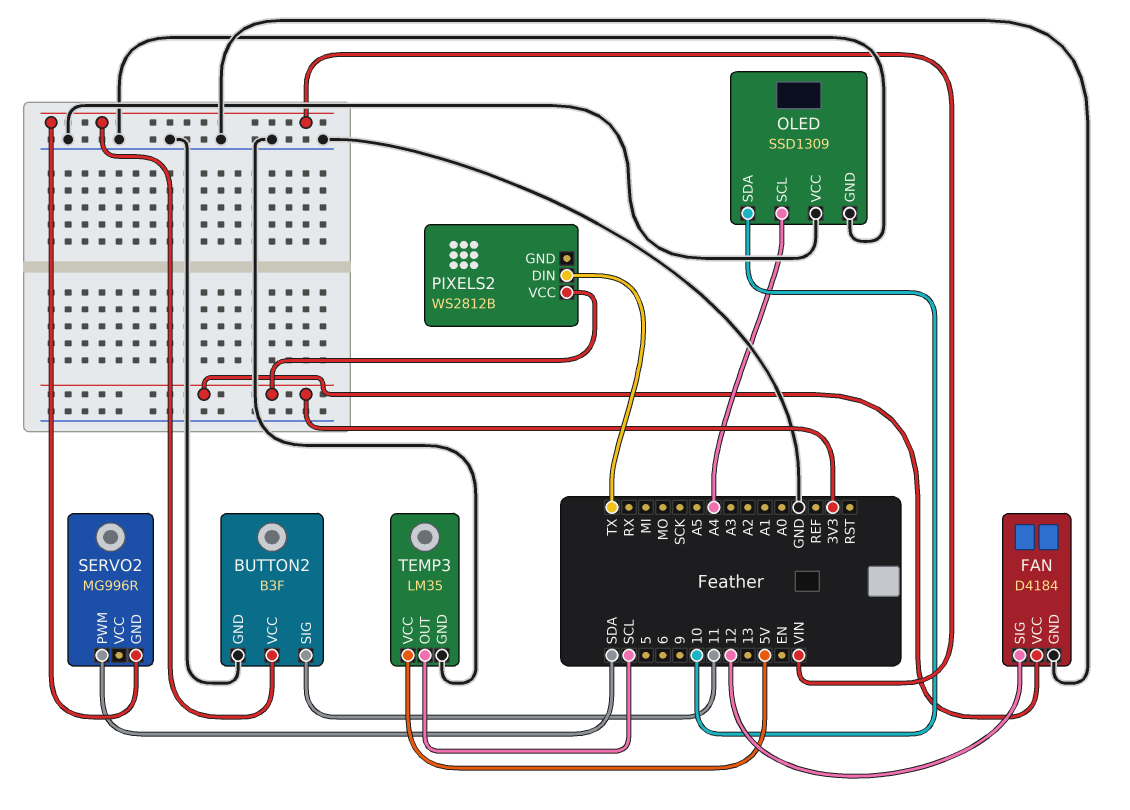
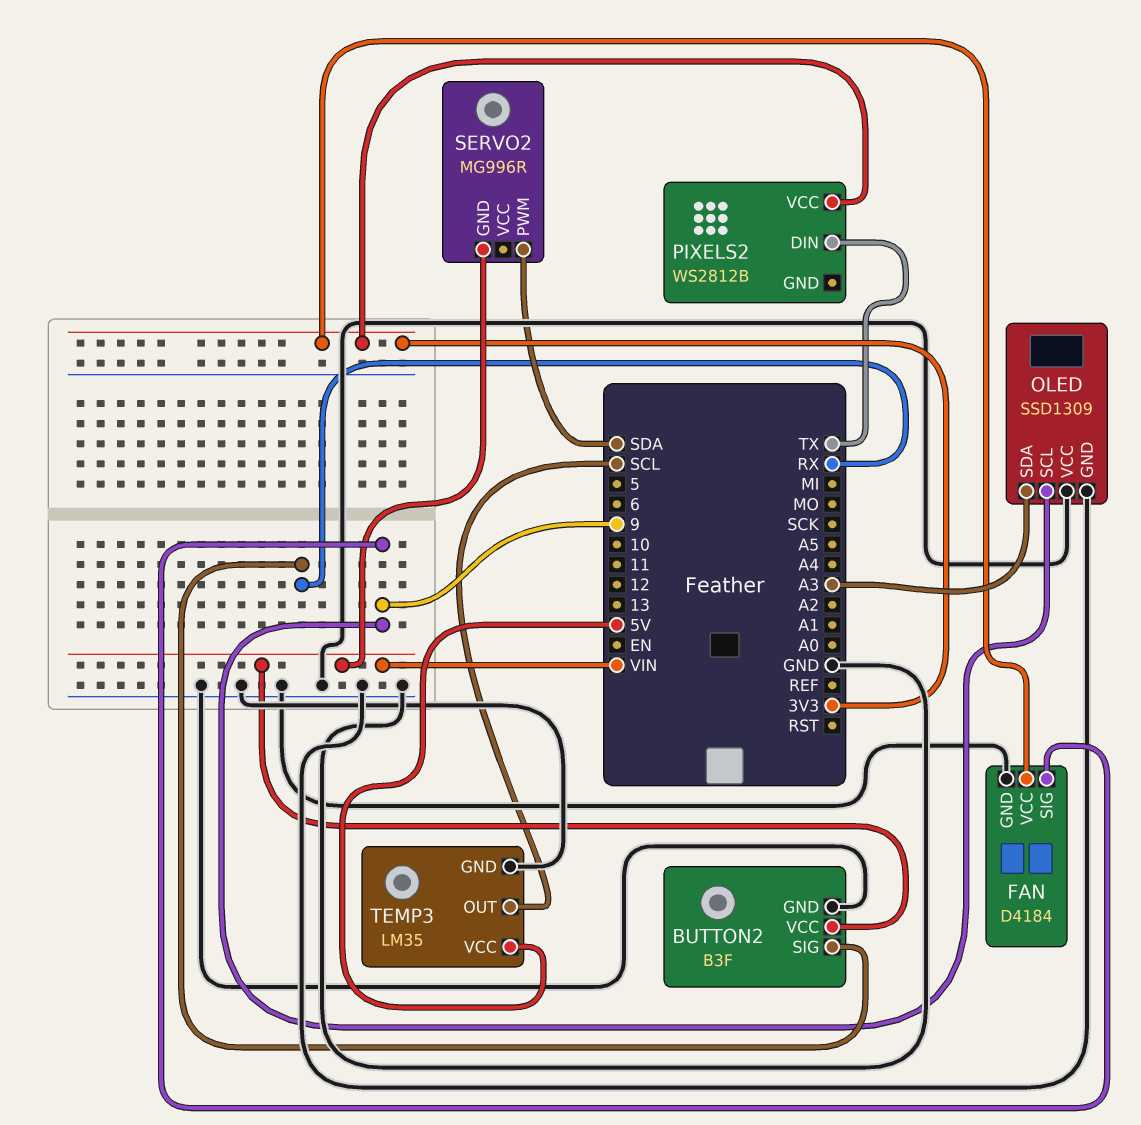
BUTTON2 pin SIG: 11 -> RX
FAN pin SIG: 12 -> 9
OLED pin SCL: A4 -> 9
OLED pin SDA: 10 -> A3

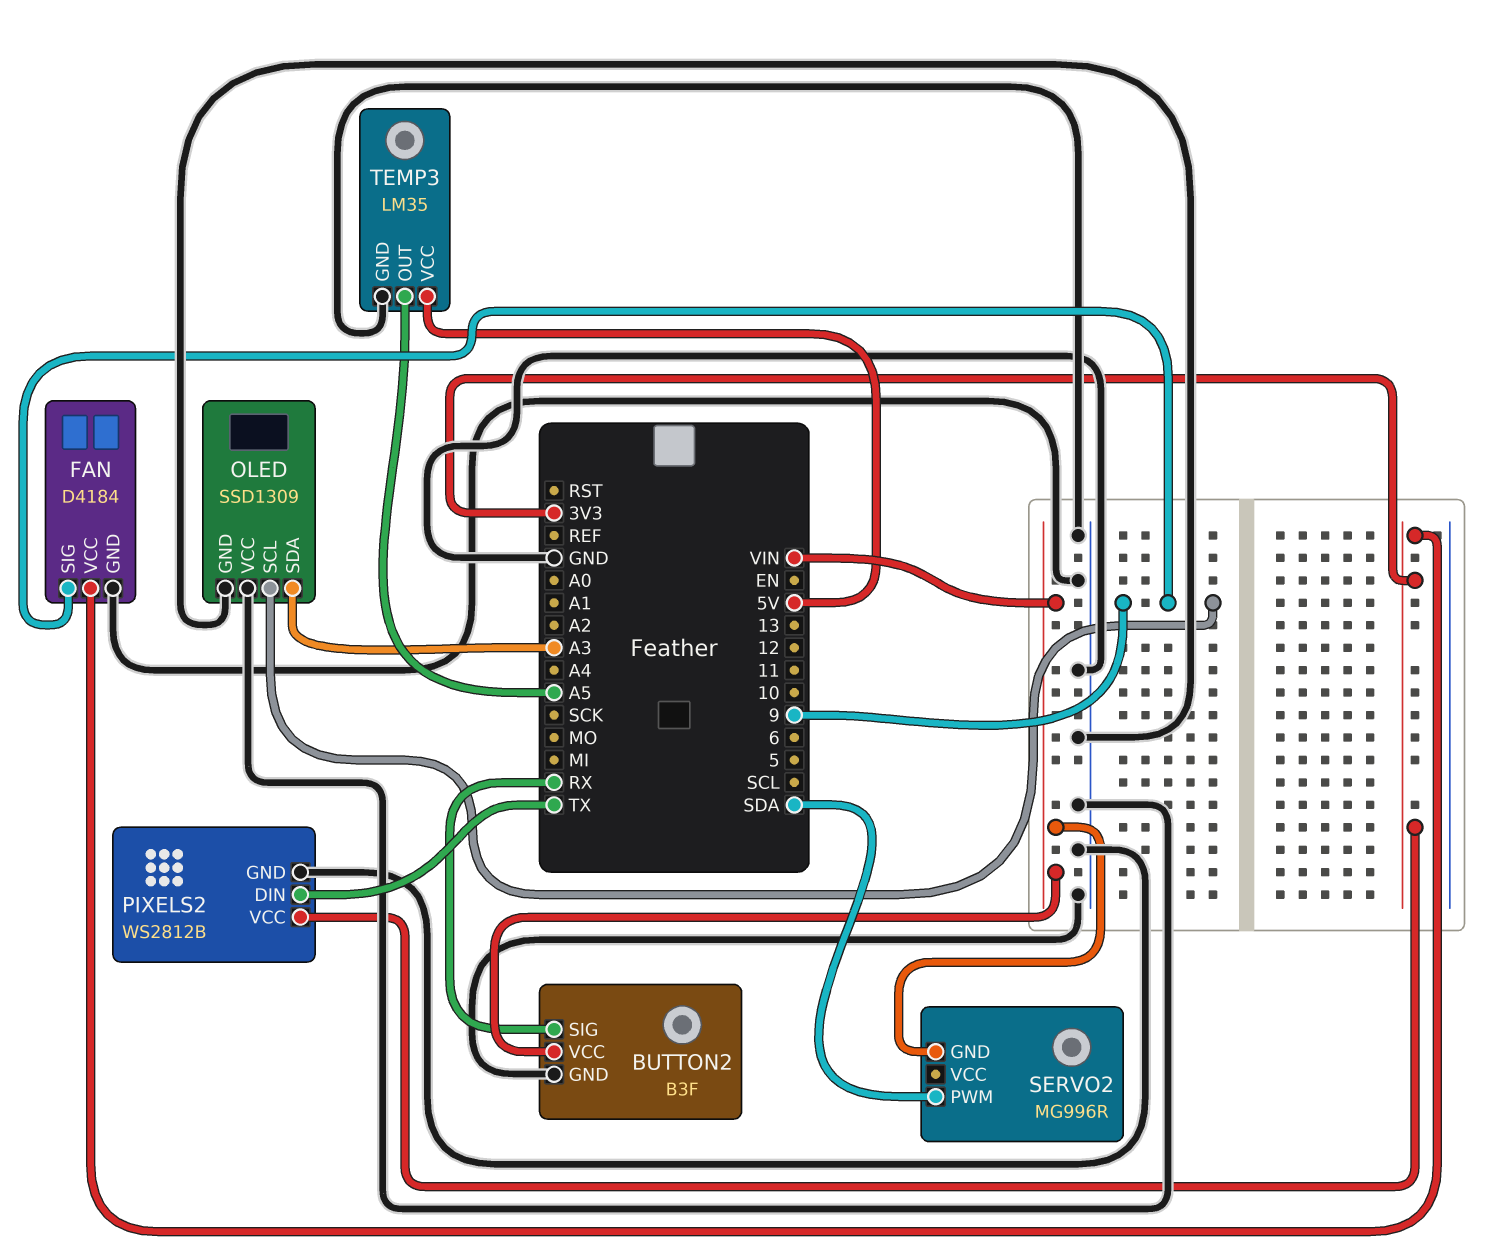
PIXELS2 pin GND: none -> GND
TEMP3 pin OUT: SCL -> A5

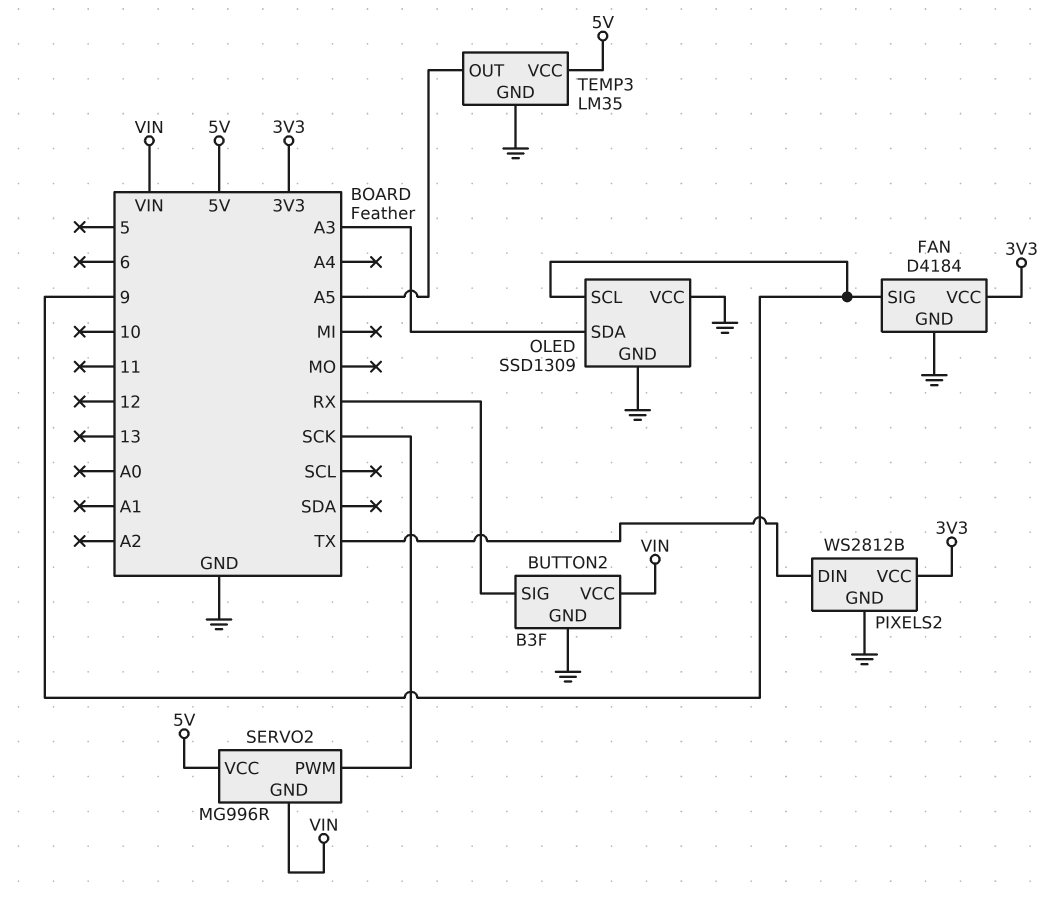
SERVO2 pin PWM: SDA -> SCK
SERVO2 pin VCC: none -> 5V

